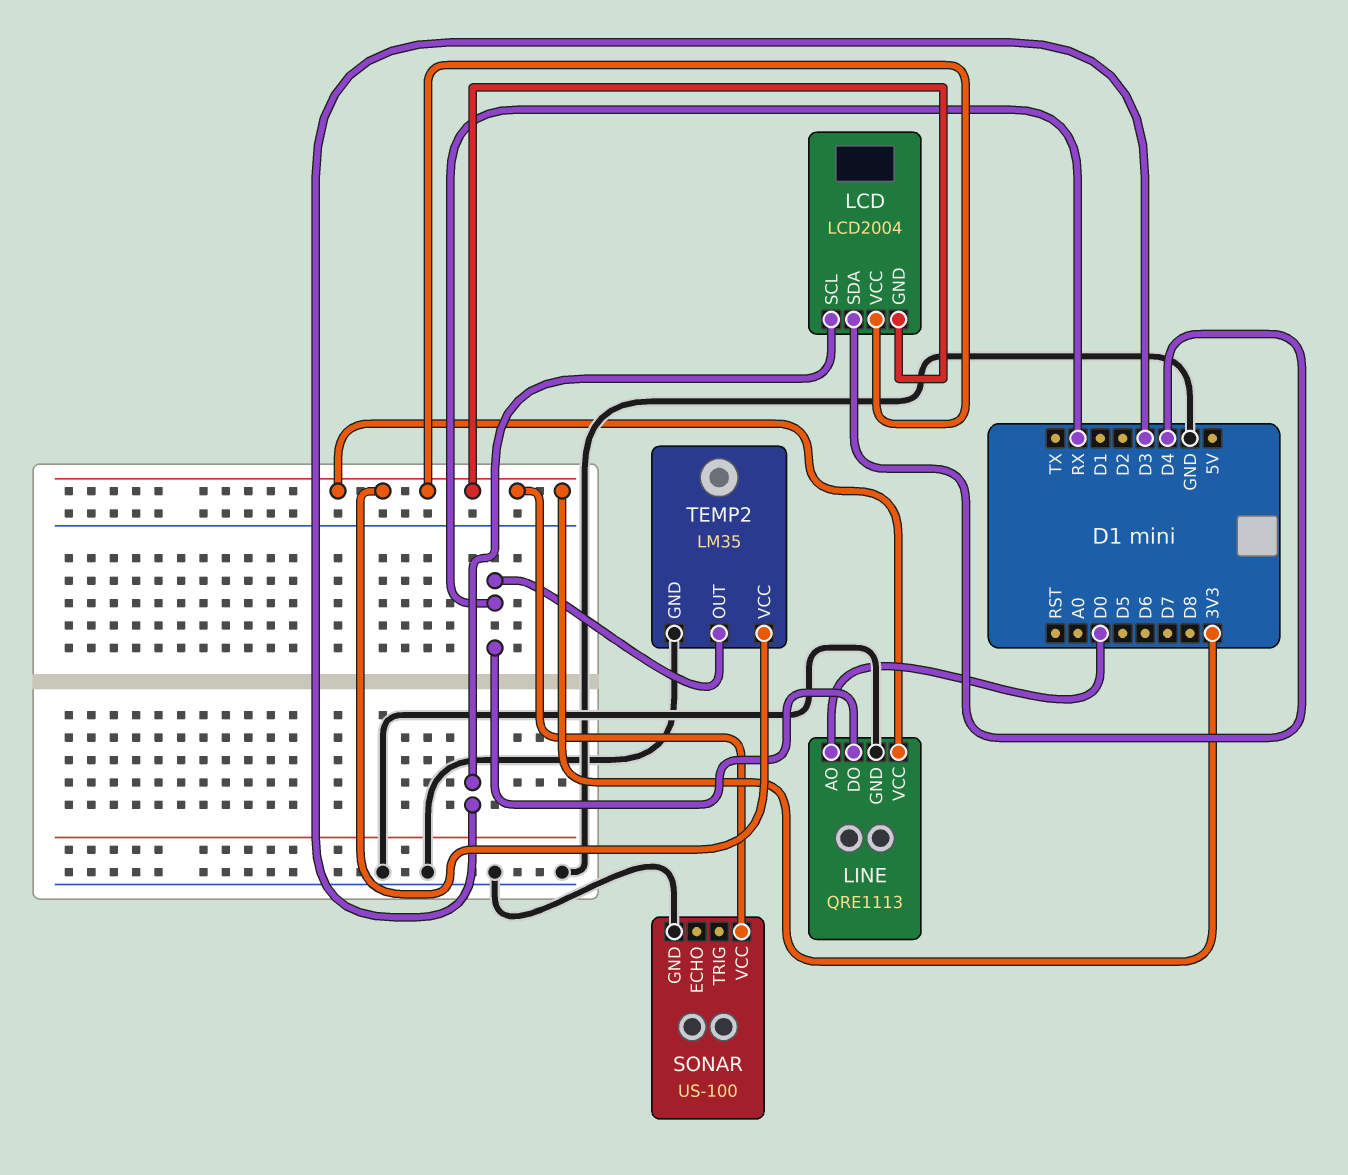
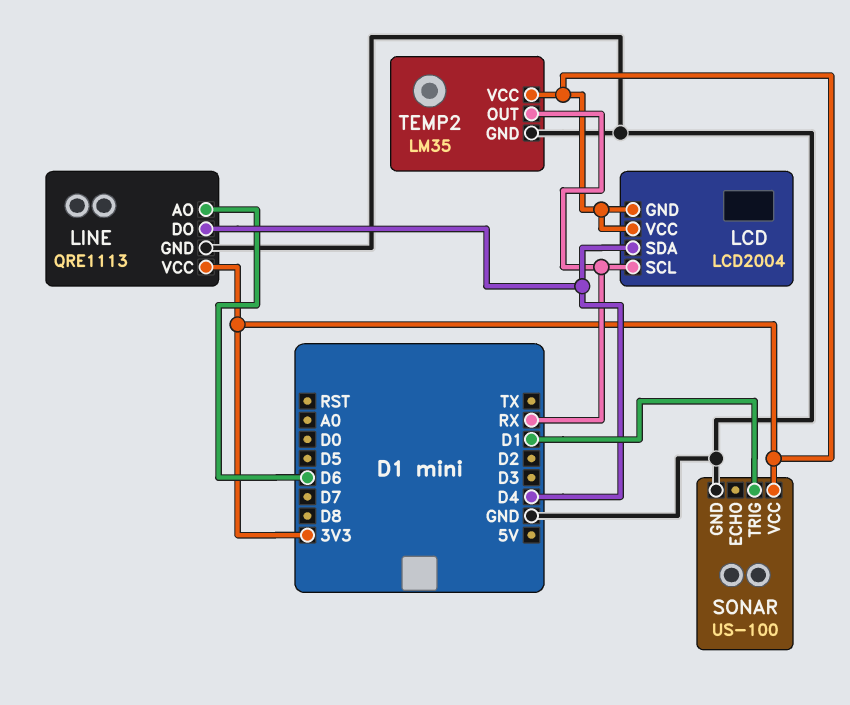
LCD pin SCL: D3 -> RX
LINE pin AO: D0 -> D6
LINE pin DO: RX -> D4
SONAR pin TRIG: none -> D1

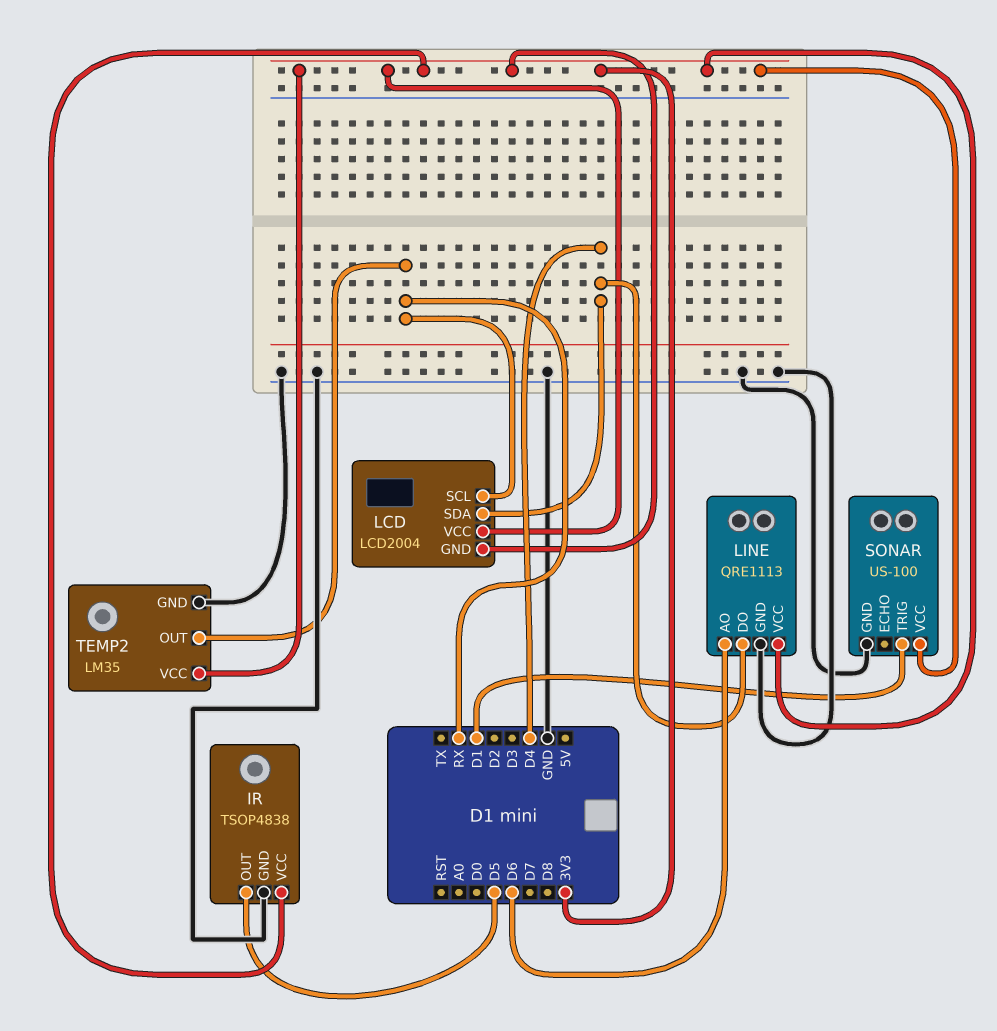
IR: none -> TSOP4838
IR pin GND: none -> GND
IR pin OUT: none -> D5
IR pin VCC: none -> 3V3

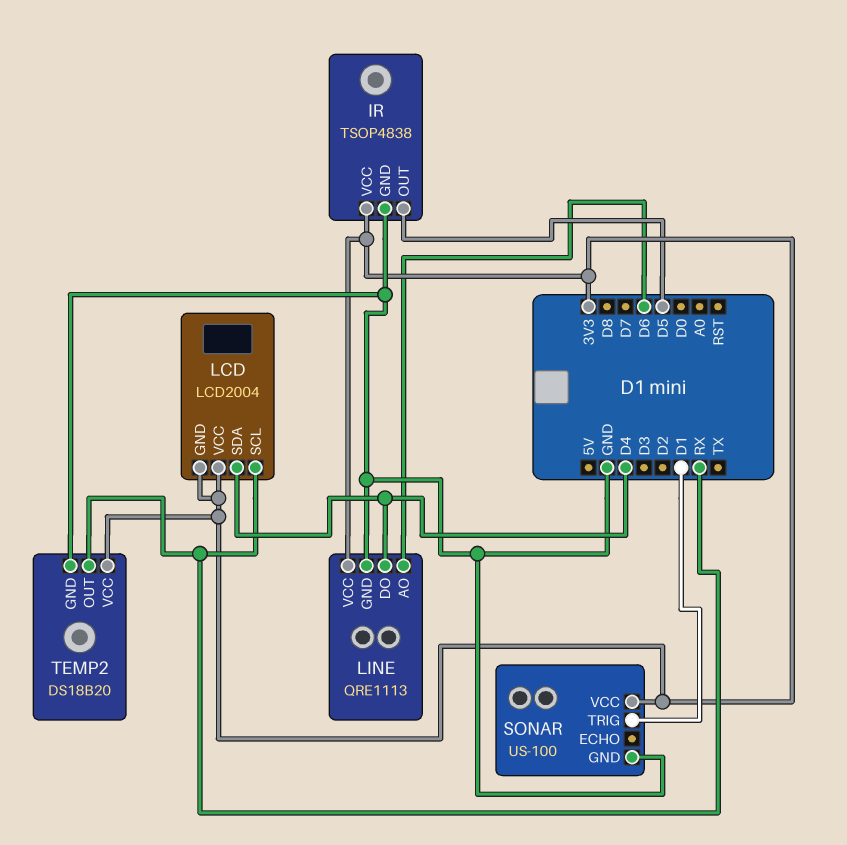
TEMP2: LM35 -> DS18B20

